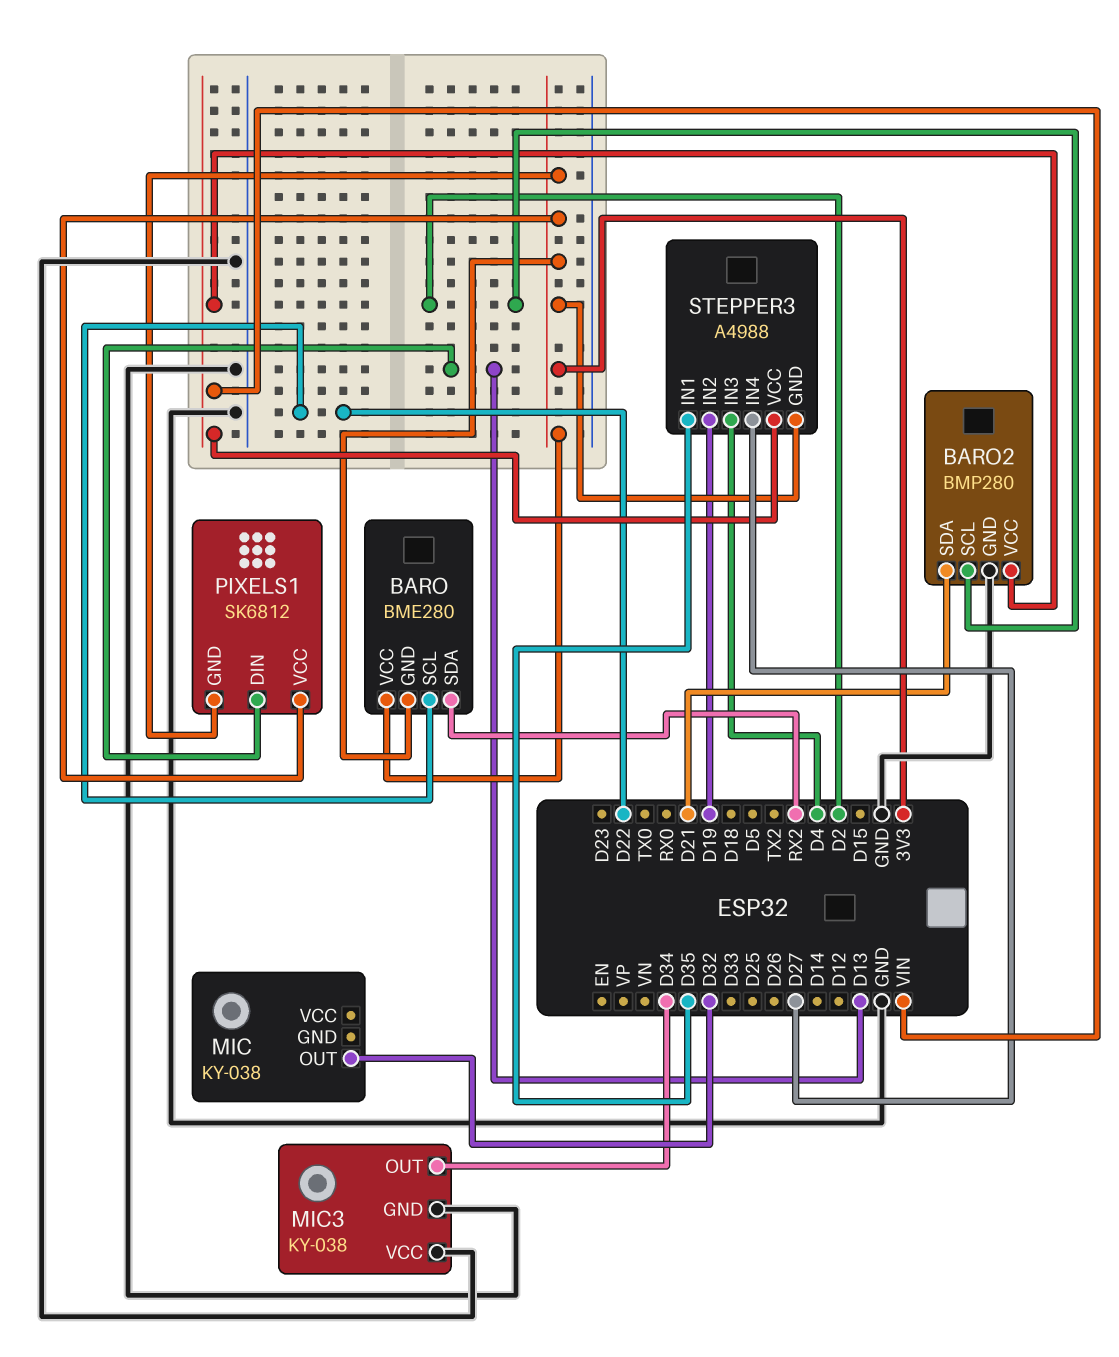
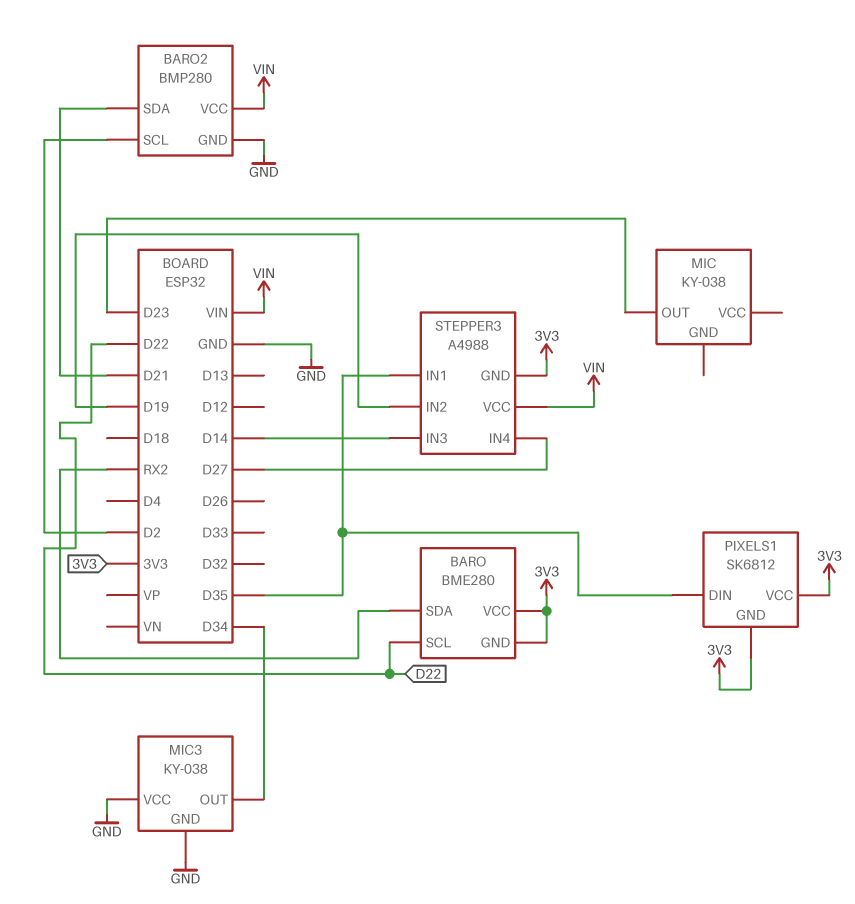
MIC pin OUT: D32 -> D23
PIXELS1 pin DIN: D13 -> D35
STEPPER3 pin IN3: D4 -> D14

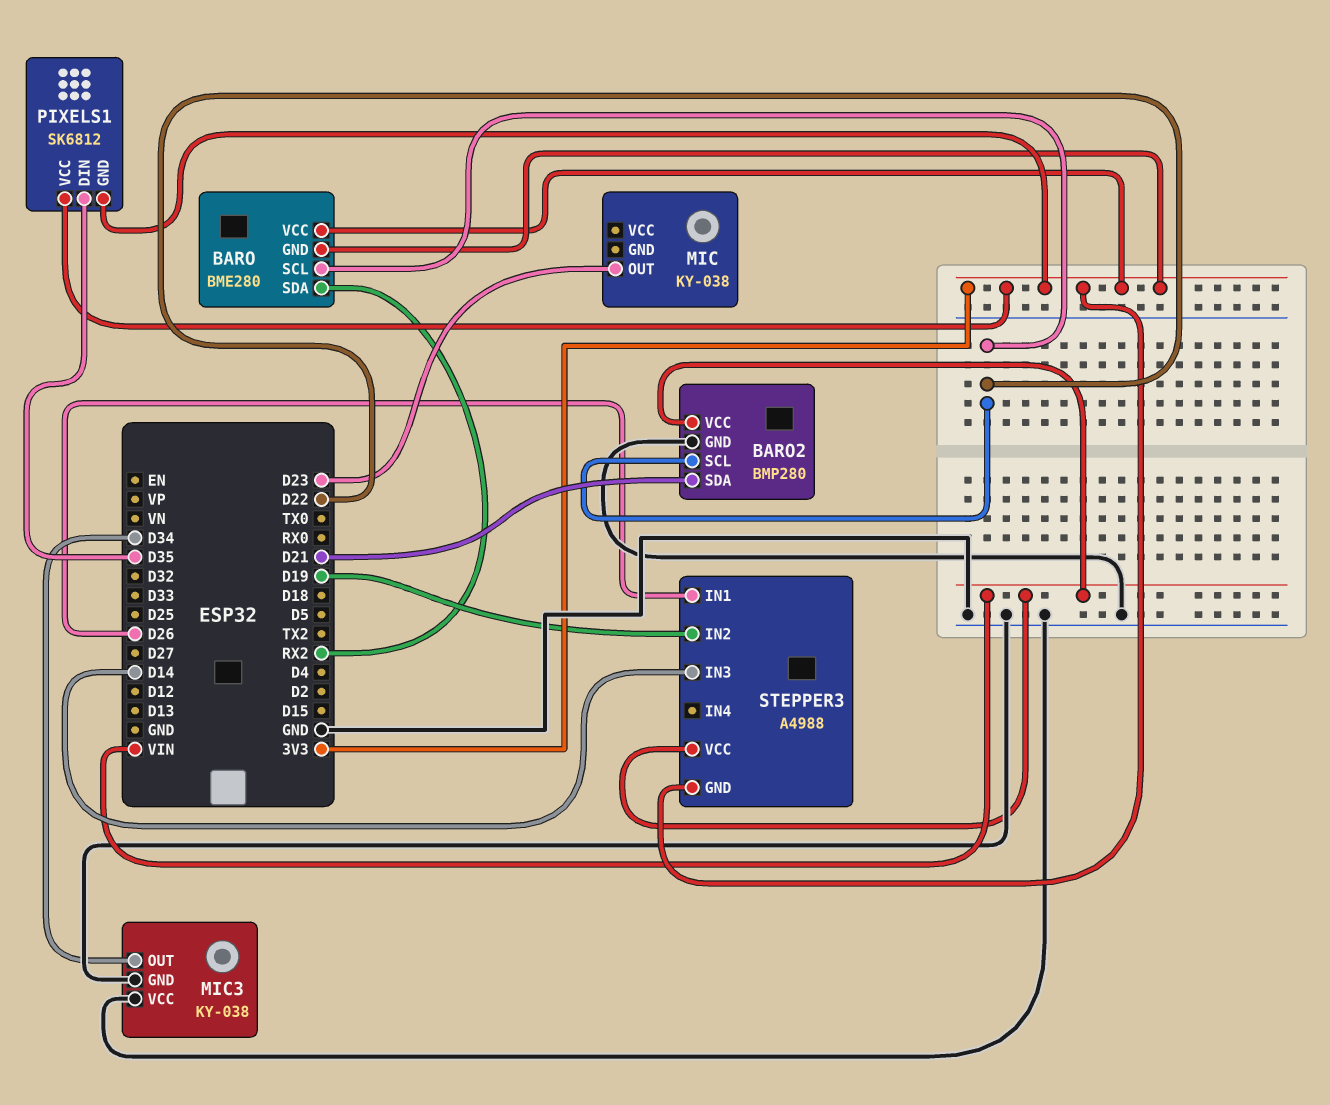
BARO2 pin SCL: D2 -> D22
STEPPER3 pin IN1: D35 -> D26
STEPPER3 pin IN4: D27 -> none

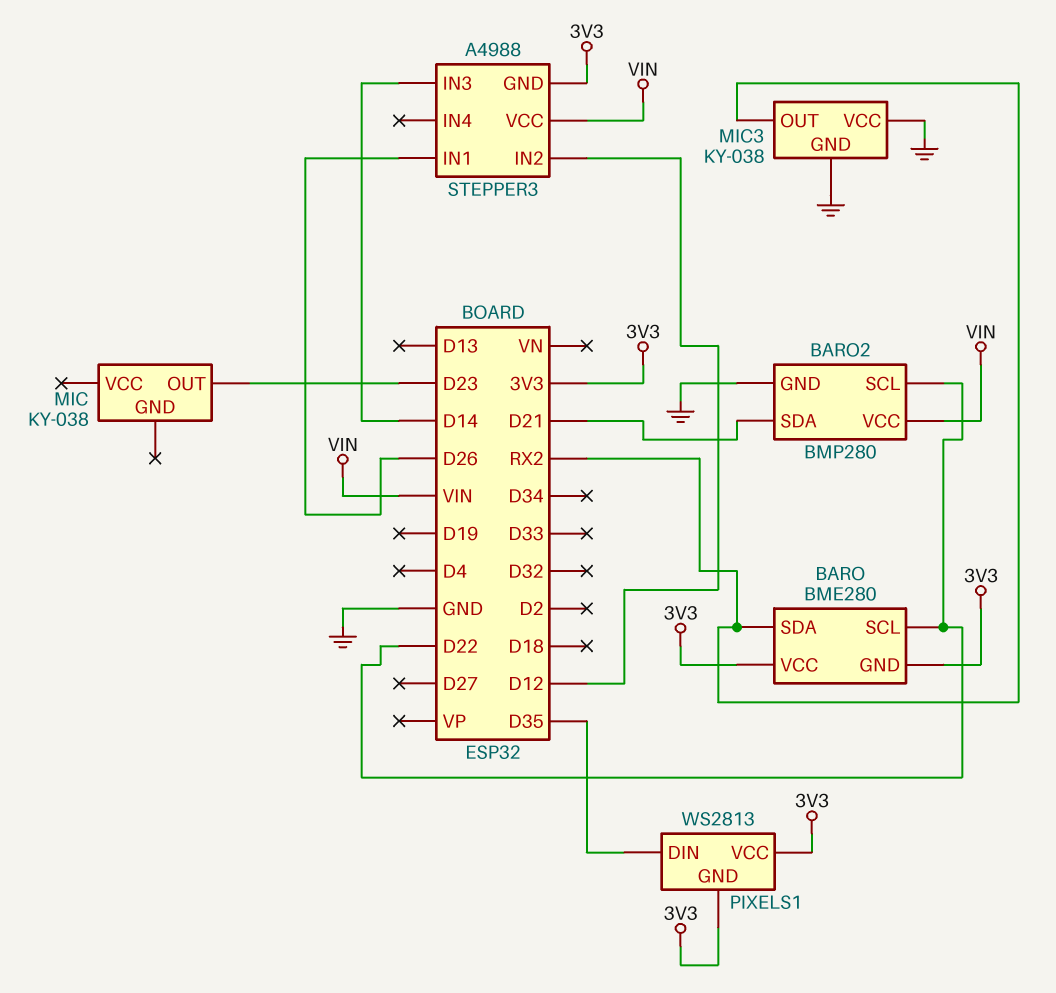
MIC3 pin OUT: D34 -> RX2
PIXELS1: SK6812 -> WS2813
STEPPER3 pin IN2: D19 -> D12

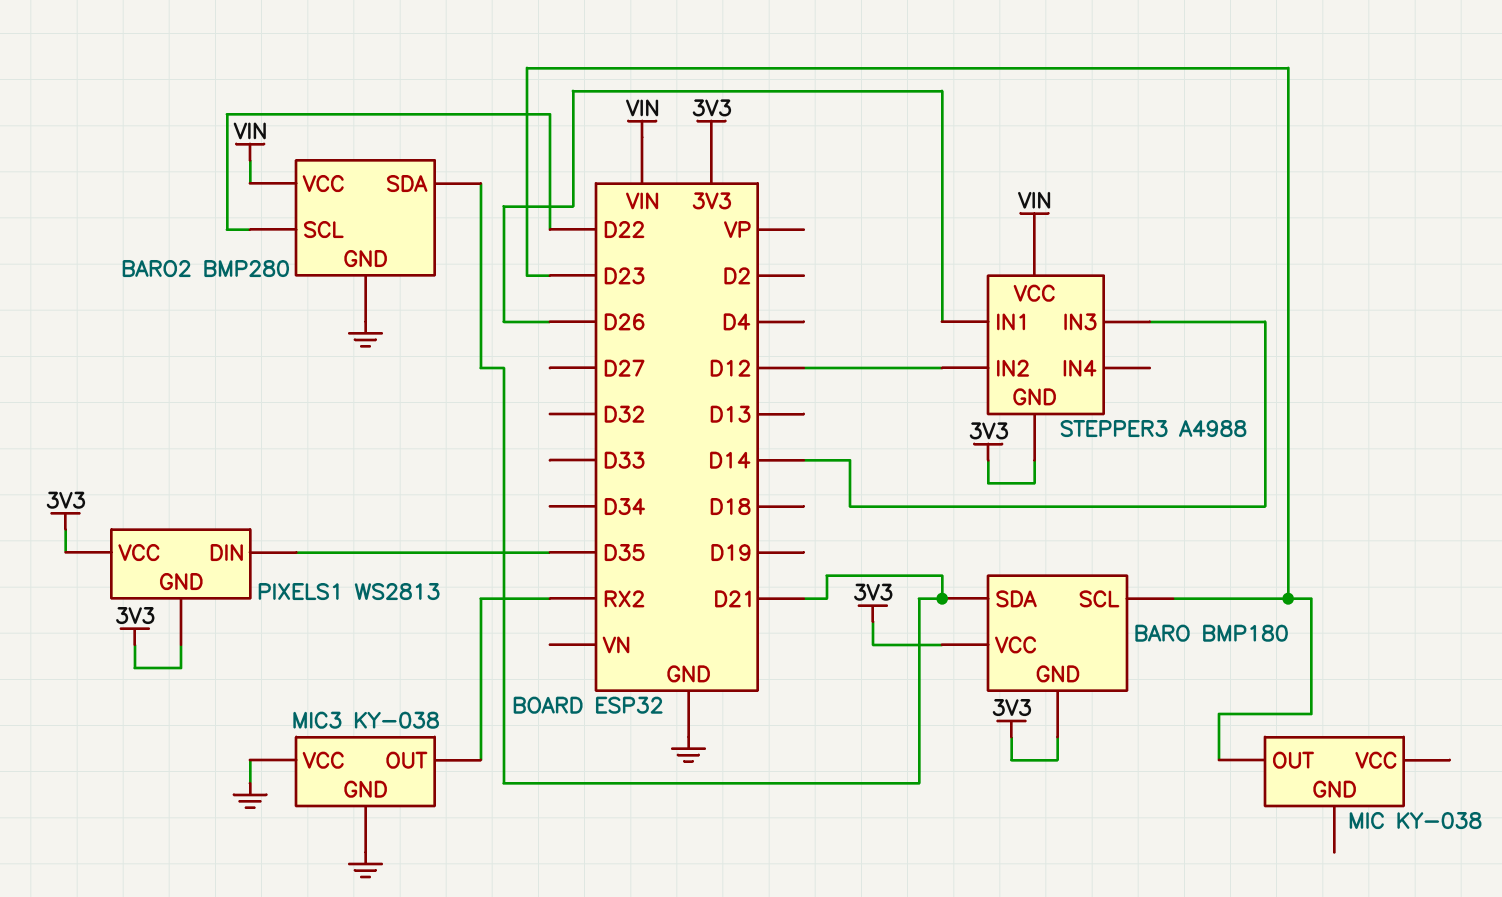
BARO: BME280 -> BMP180
BARO pin SCL: D22 -> D23
BARO pin SDA: RX2 -> D21

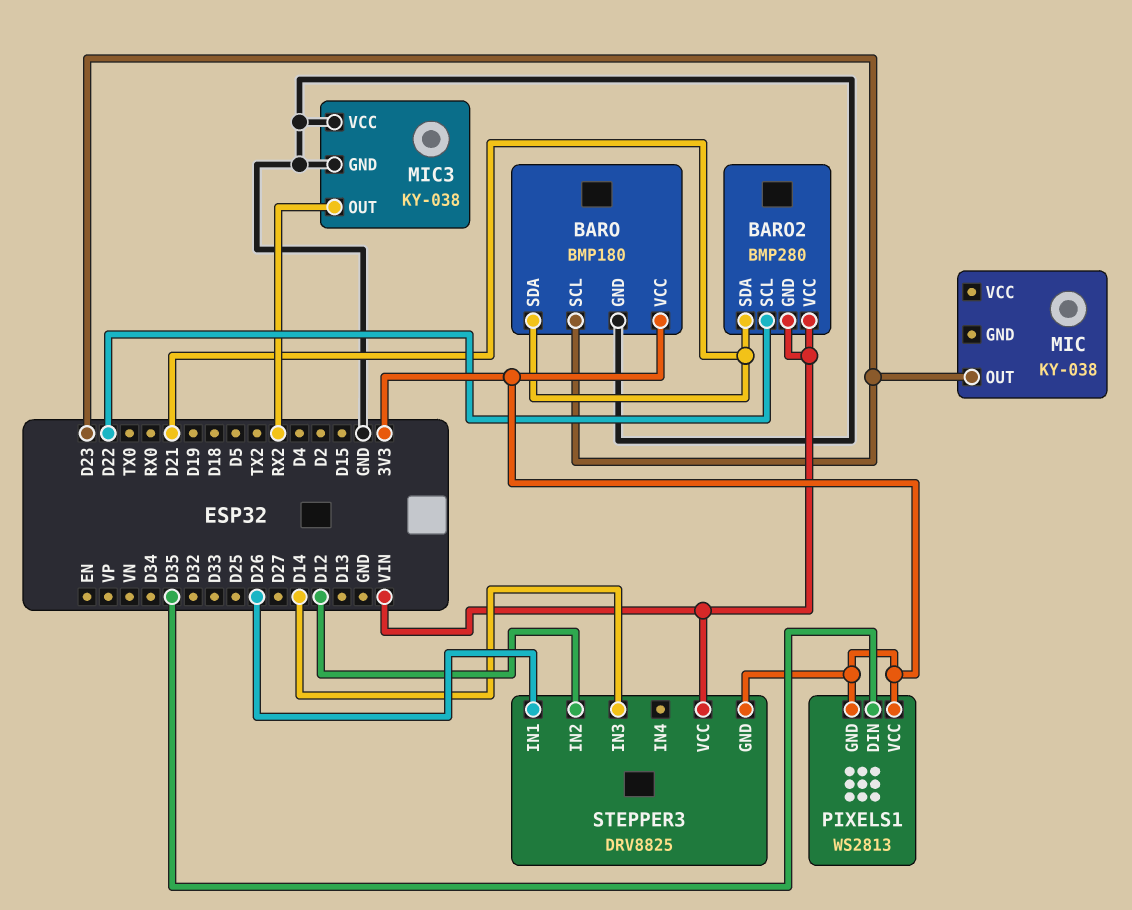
BARO pin GND: 3V3 -> GND
BARO2 pin GND: GND -> VIN
STEPPER3: A4988 -> DRV8825

